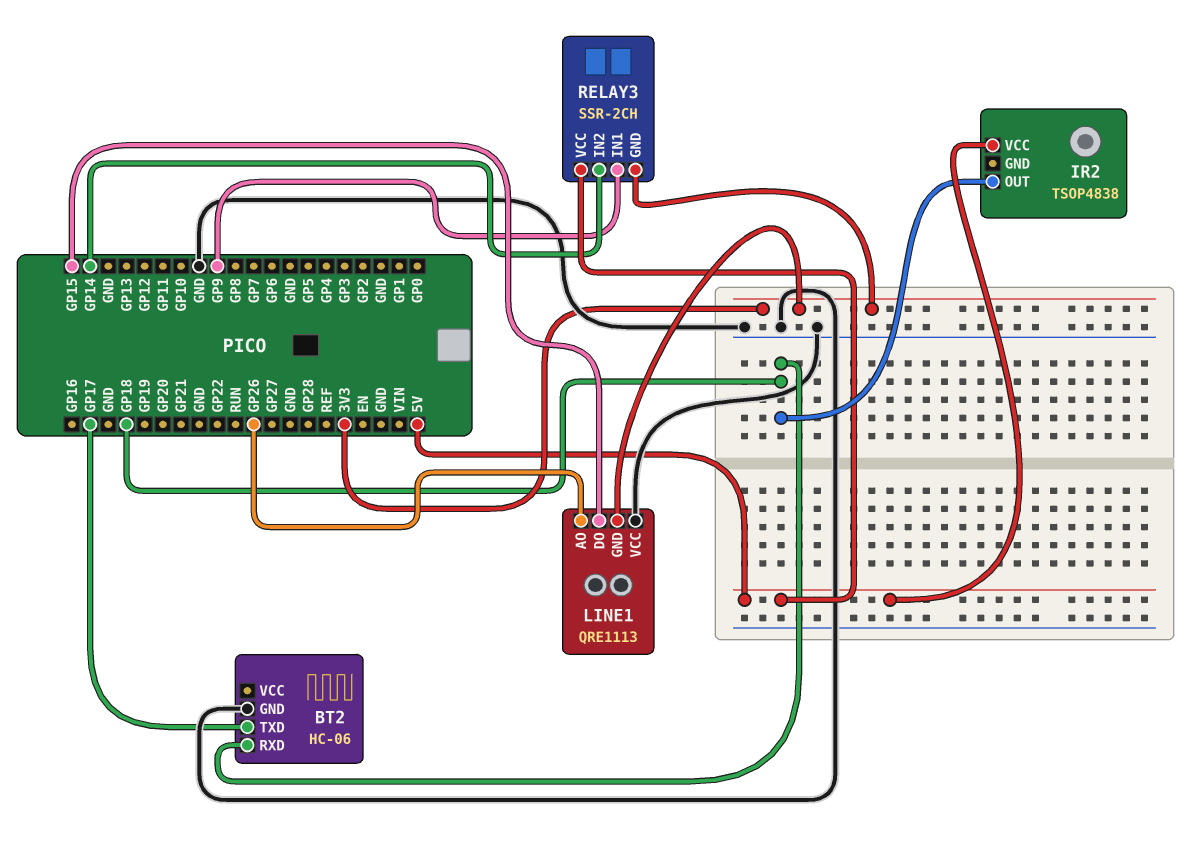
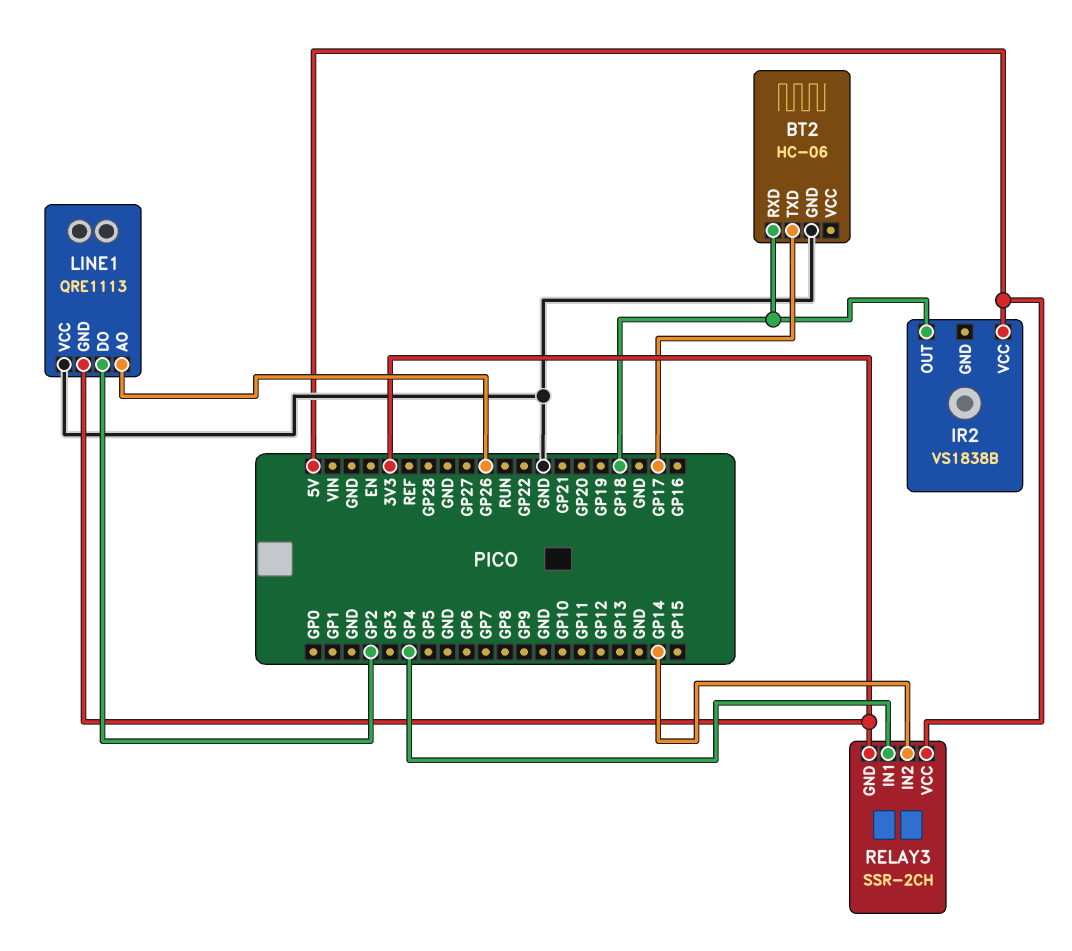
IR2: TSOP4838 -> VS1838B
LINE1 pin DO: GP15 -> GP2
RELAY3 pin IN1: GP9 -> GP4

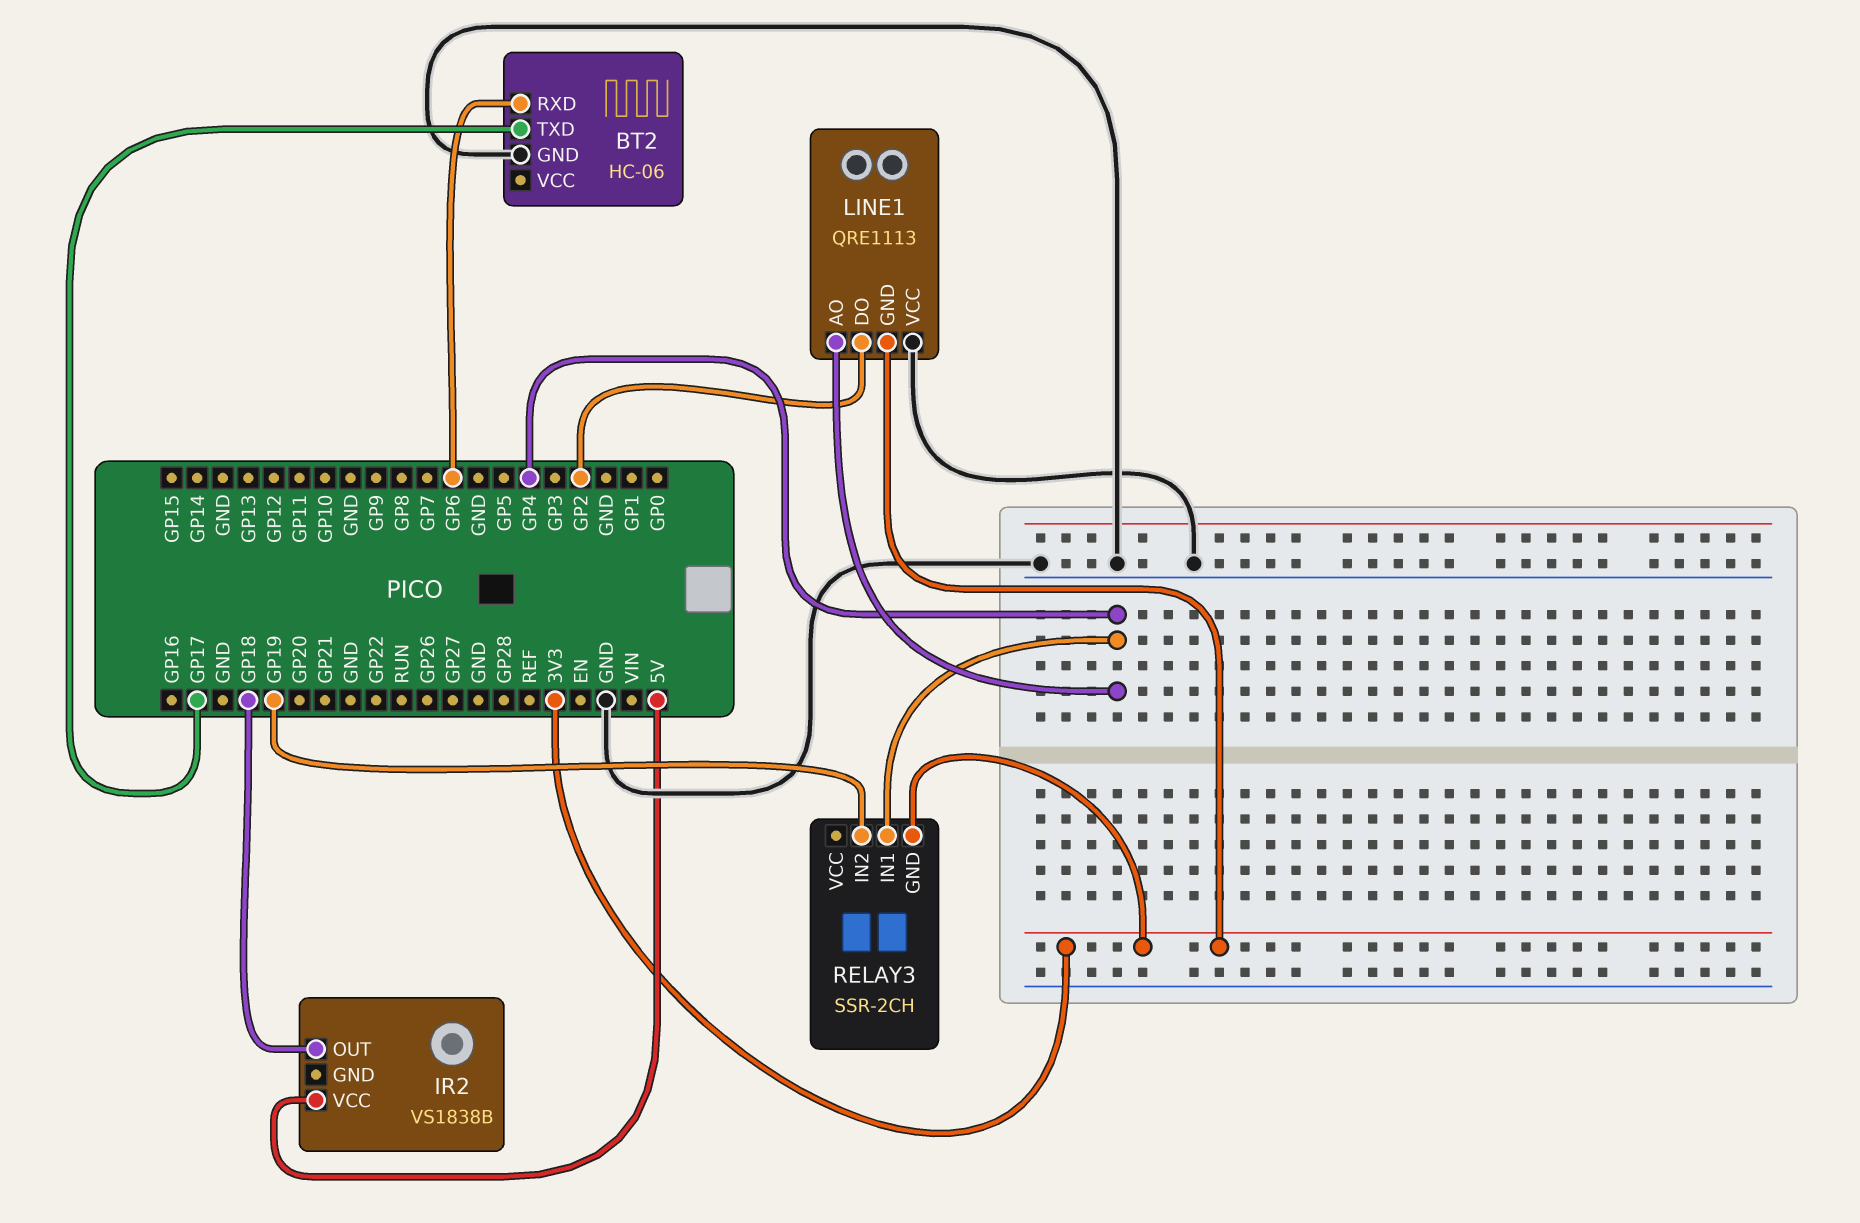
BT2 pin RXD: GP18 -> GP6
LINE1 pin AO: GP26 -> GP4
RELAY3 pin IN2: GP14 -> GP19
RELAY3 pin VCC: 5V -> none

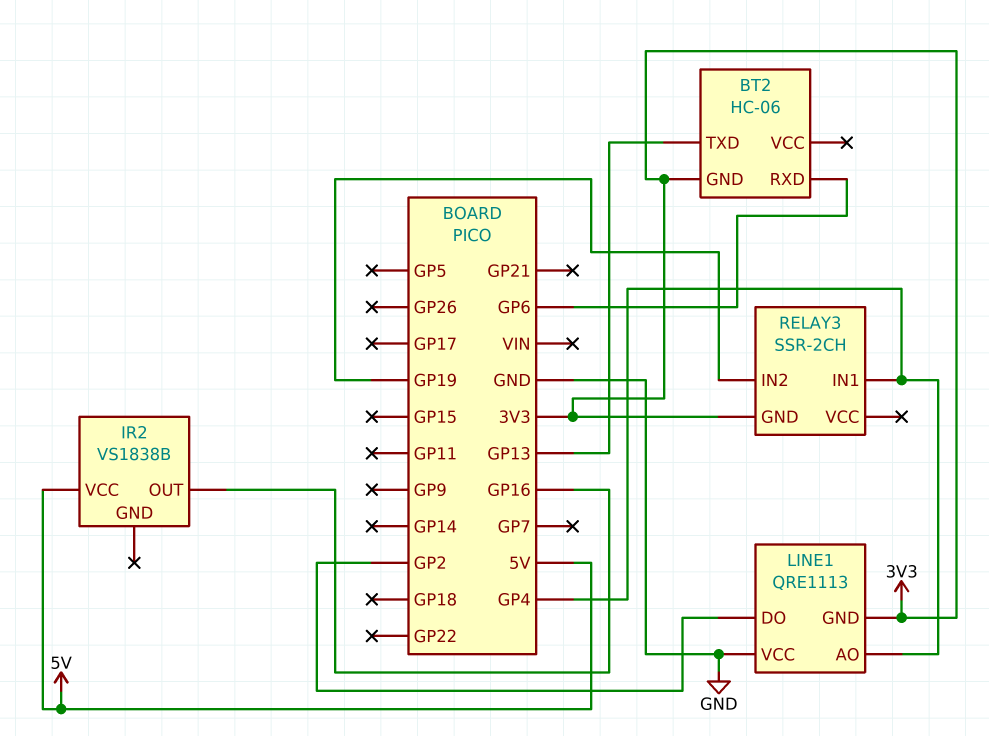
BT2 pin GND: GND -> 3V3
BT2 pin TXD: GP17 -> GP13
IR2 pin OUT: GP18 -> GP16

